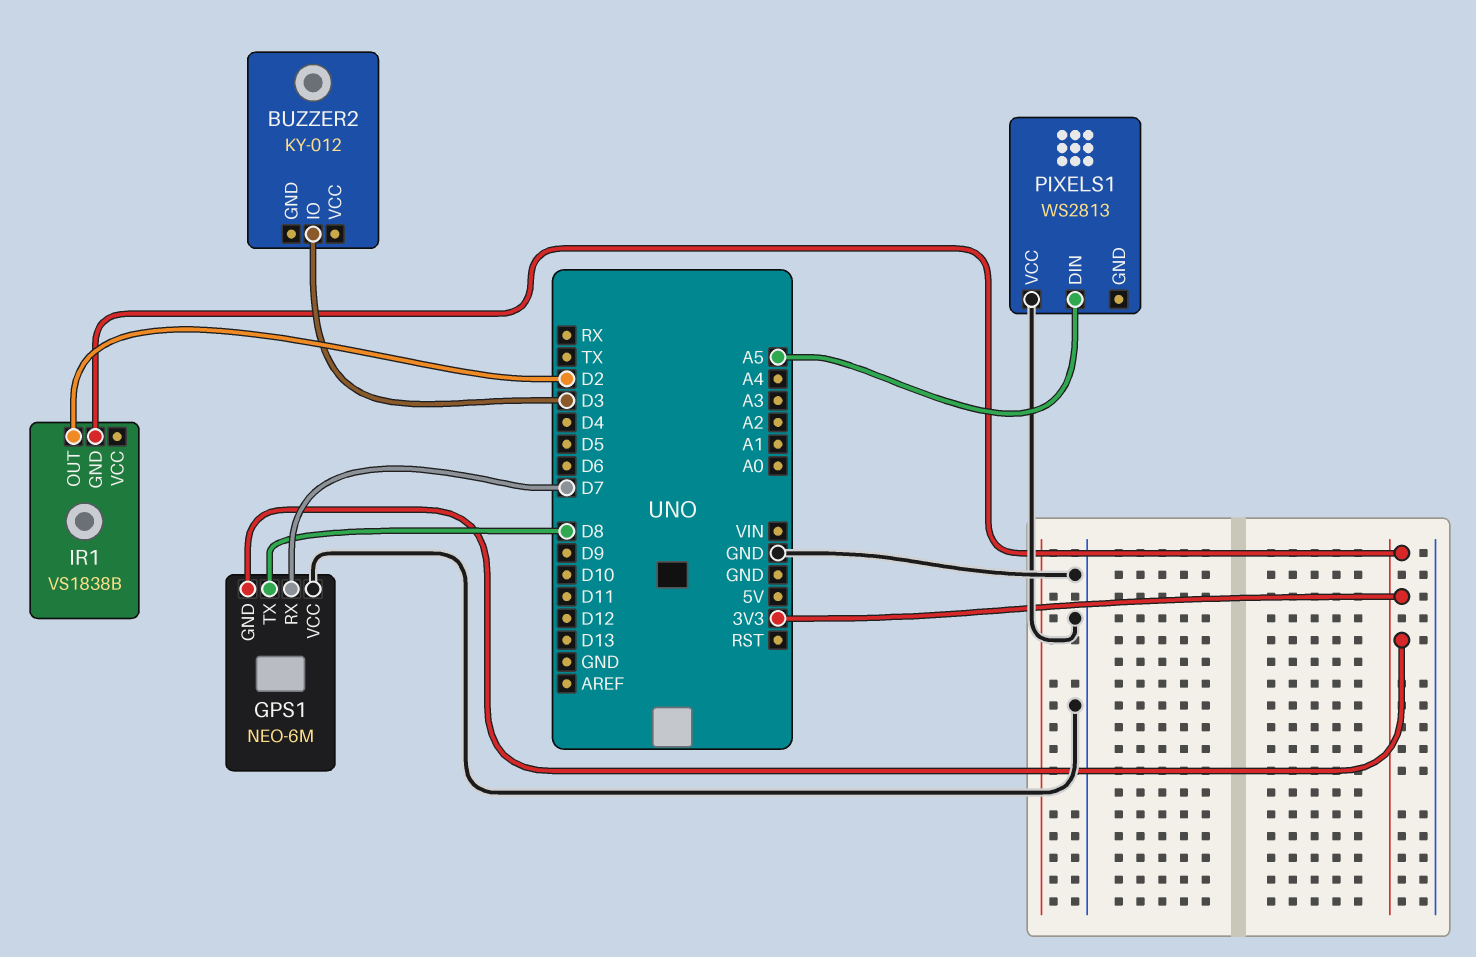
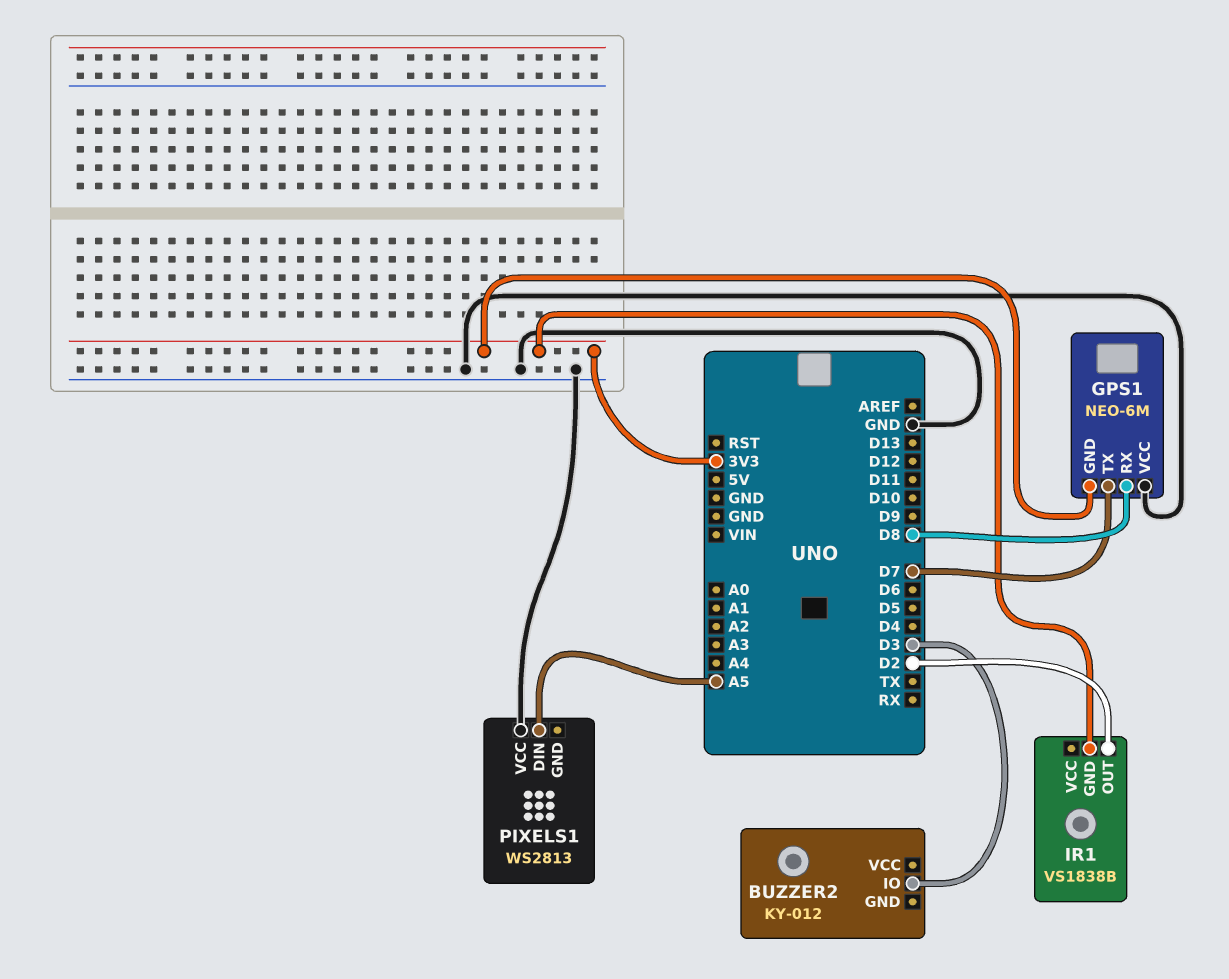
GPS1 pin RX: D7 -> D8
GPS1 pin TX: D8 -> D7

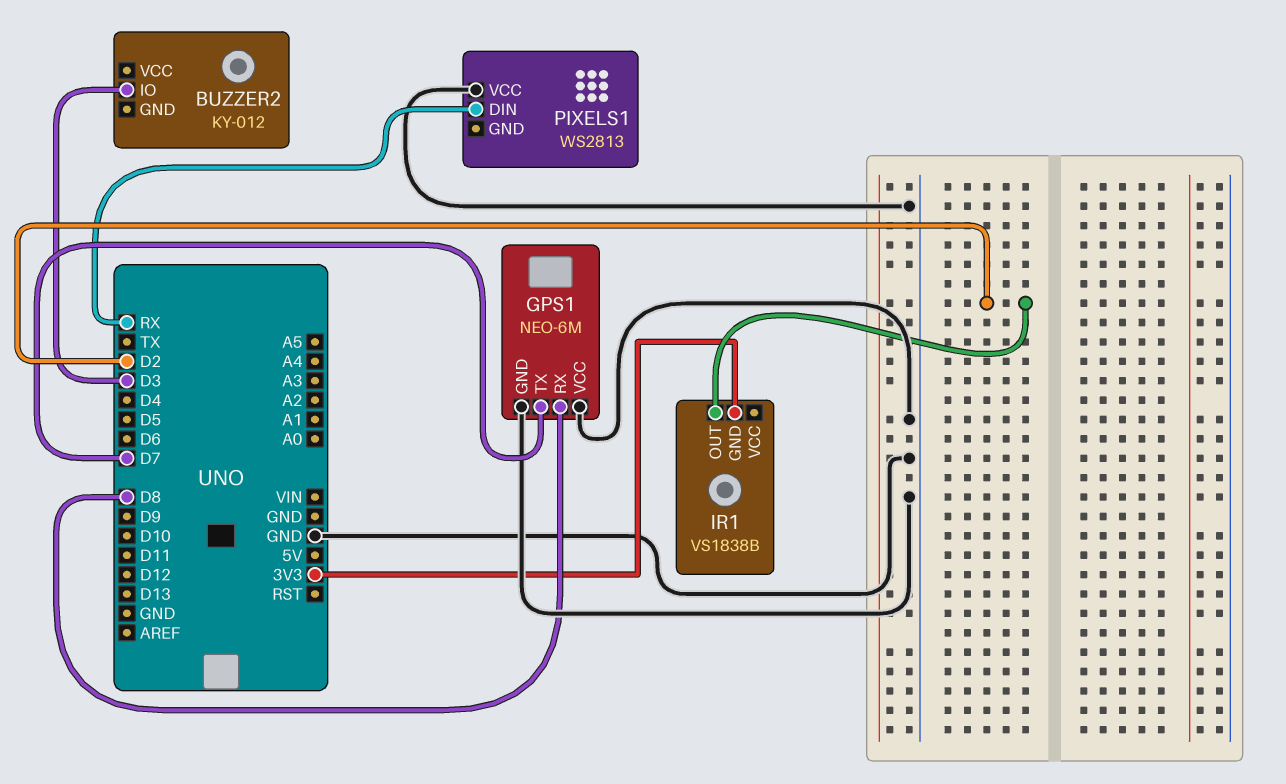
GPS1 pin GND: 3V3 -> GND
PIXELS1 pin DIN: A5 -> RX

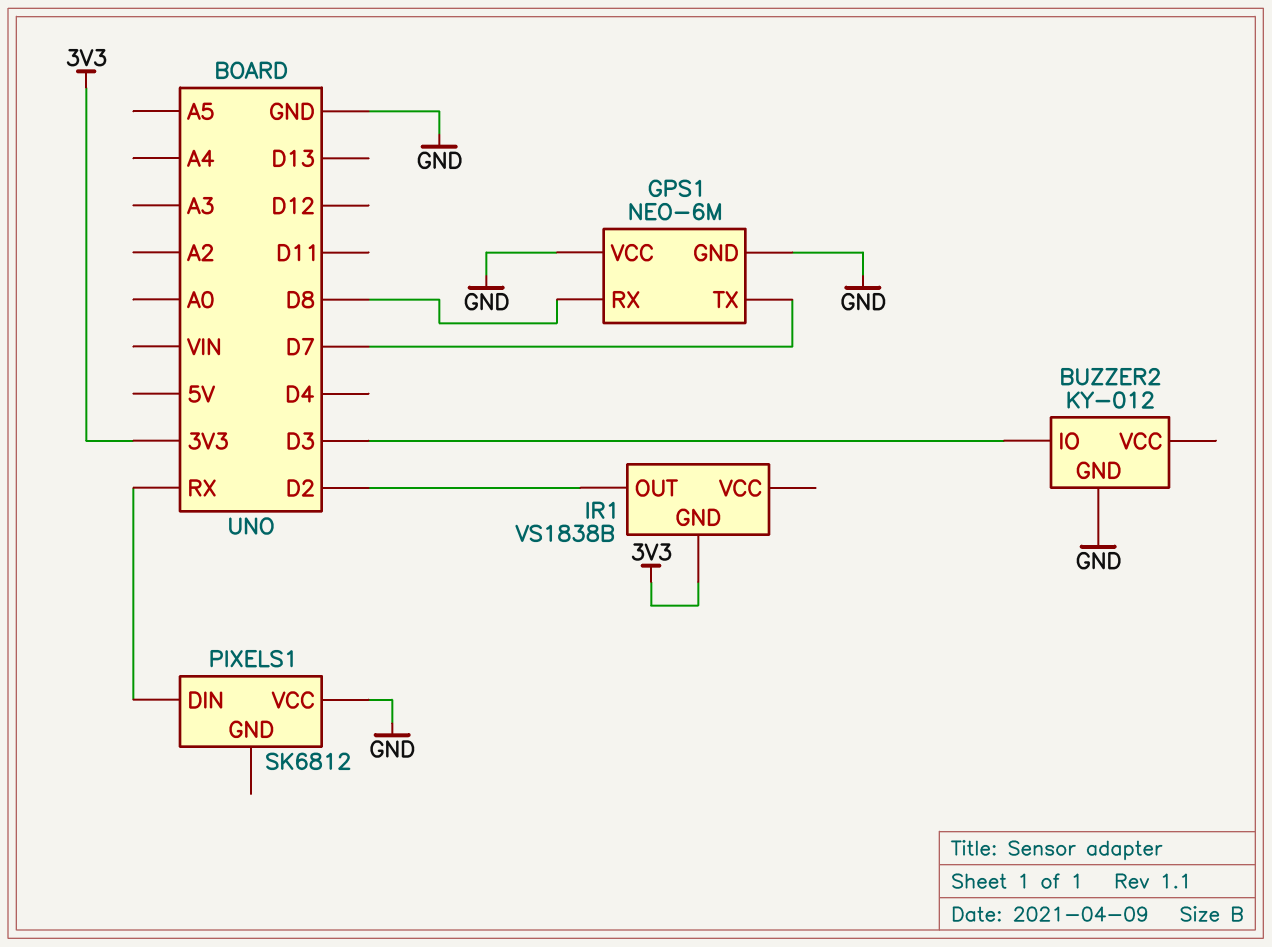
BUZZER2 pin GND: none -> GND
PIXELS1: WS2813 -> SK6812

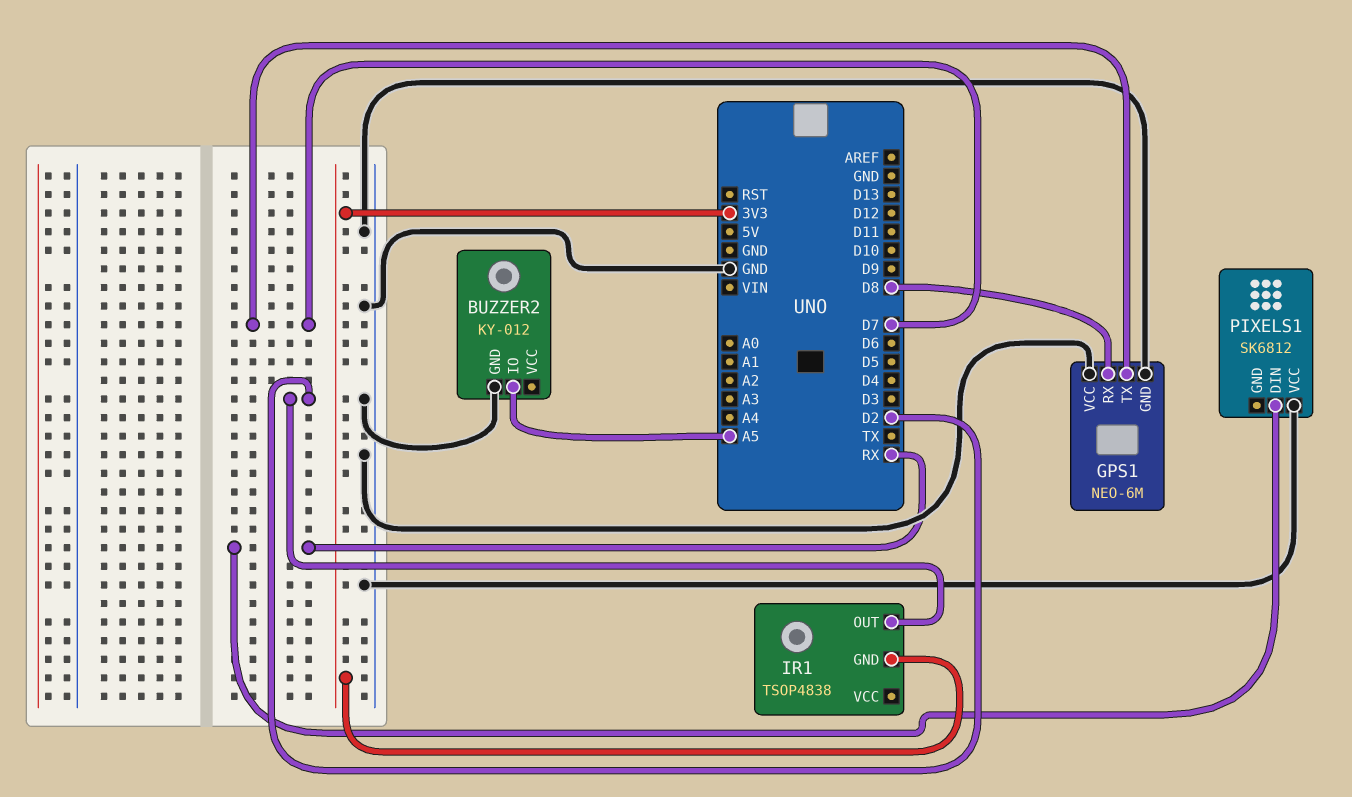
BUZZER2 pin IO: D3 -> A5
IR1: VS1838B -> TSOP4838

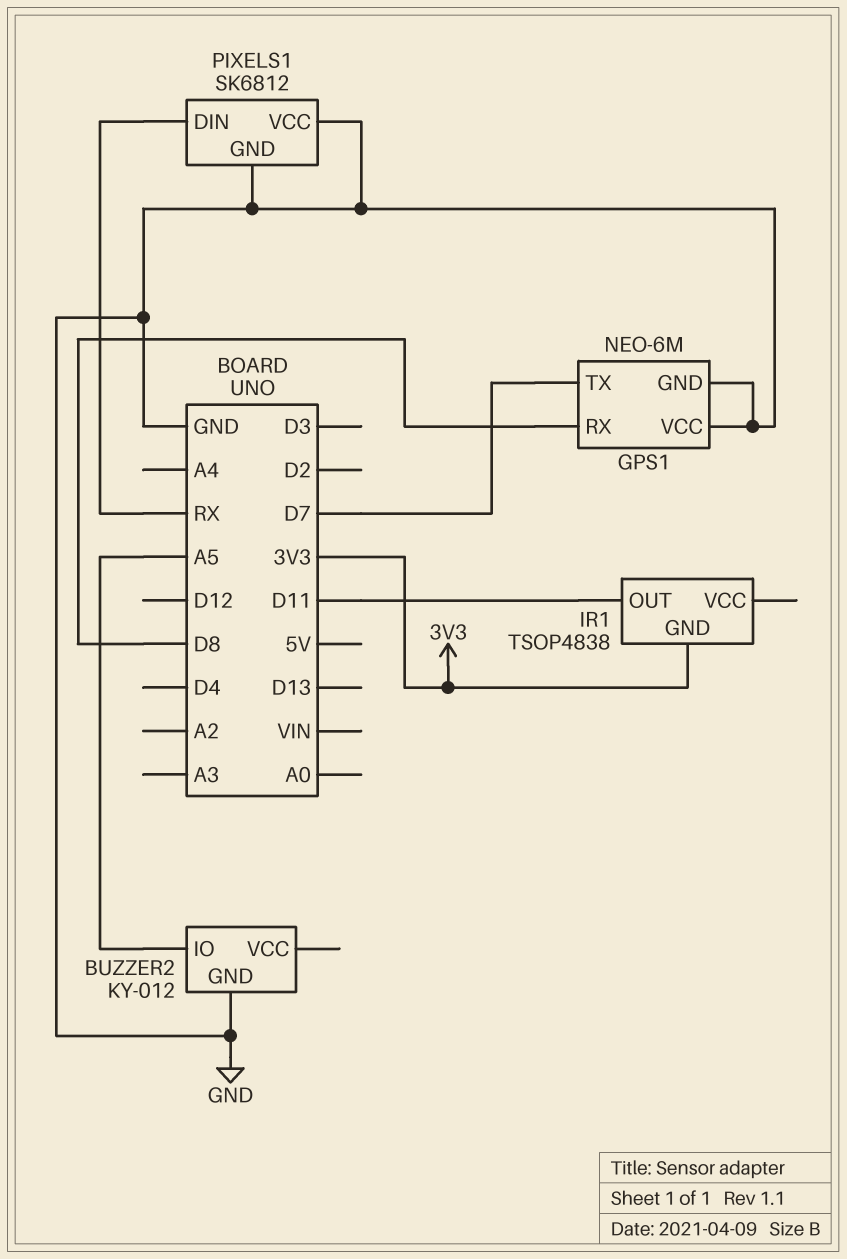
IR1 pin OUT: D2 -> D11
PIXELS1 pin GND: none -> GND

